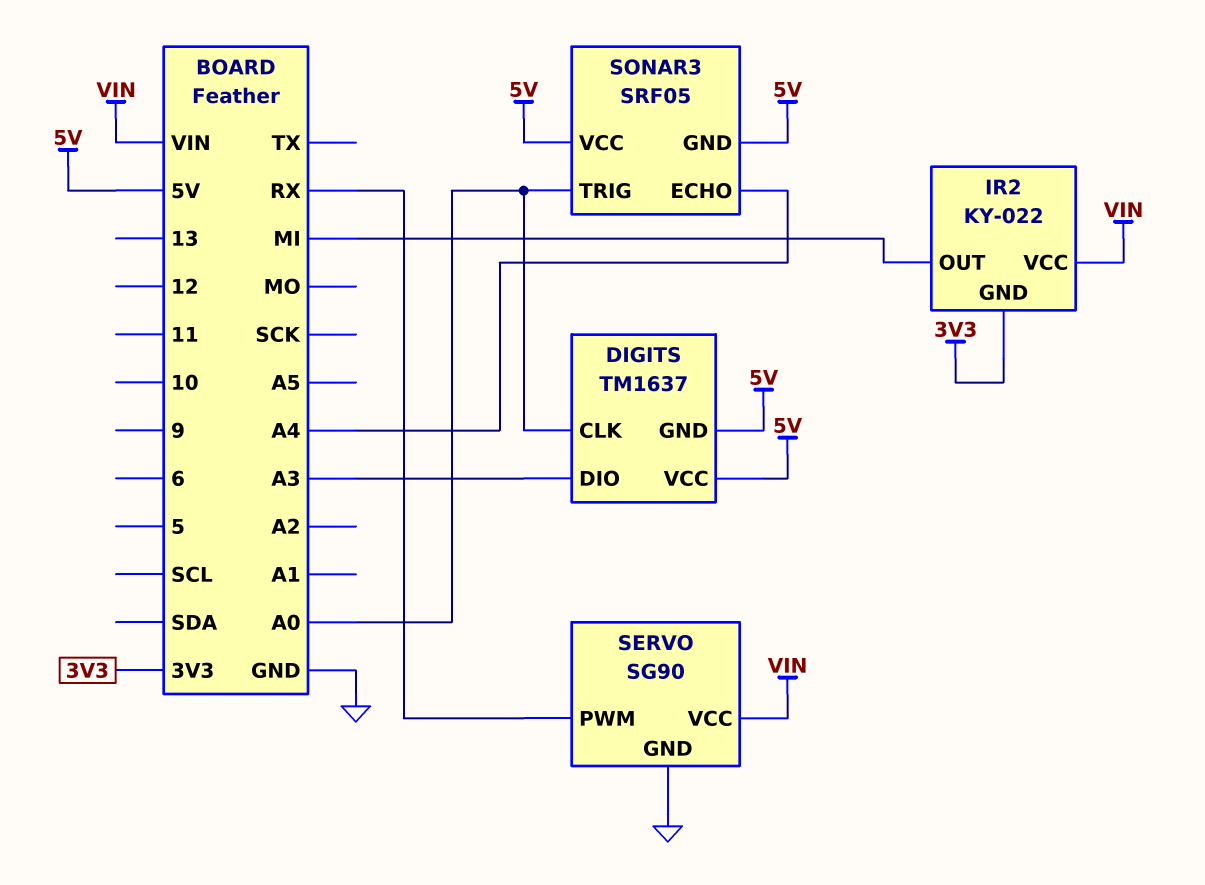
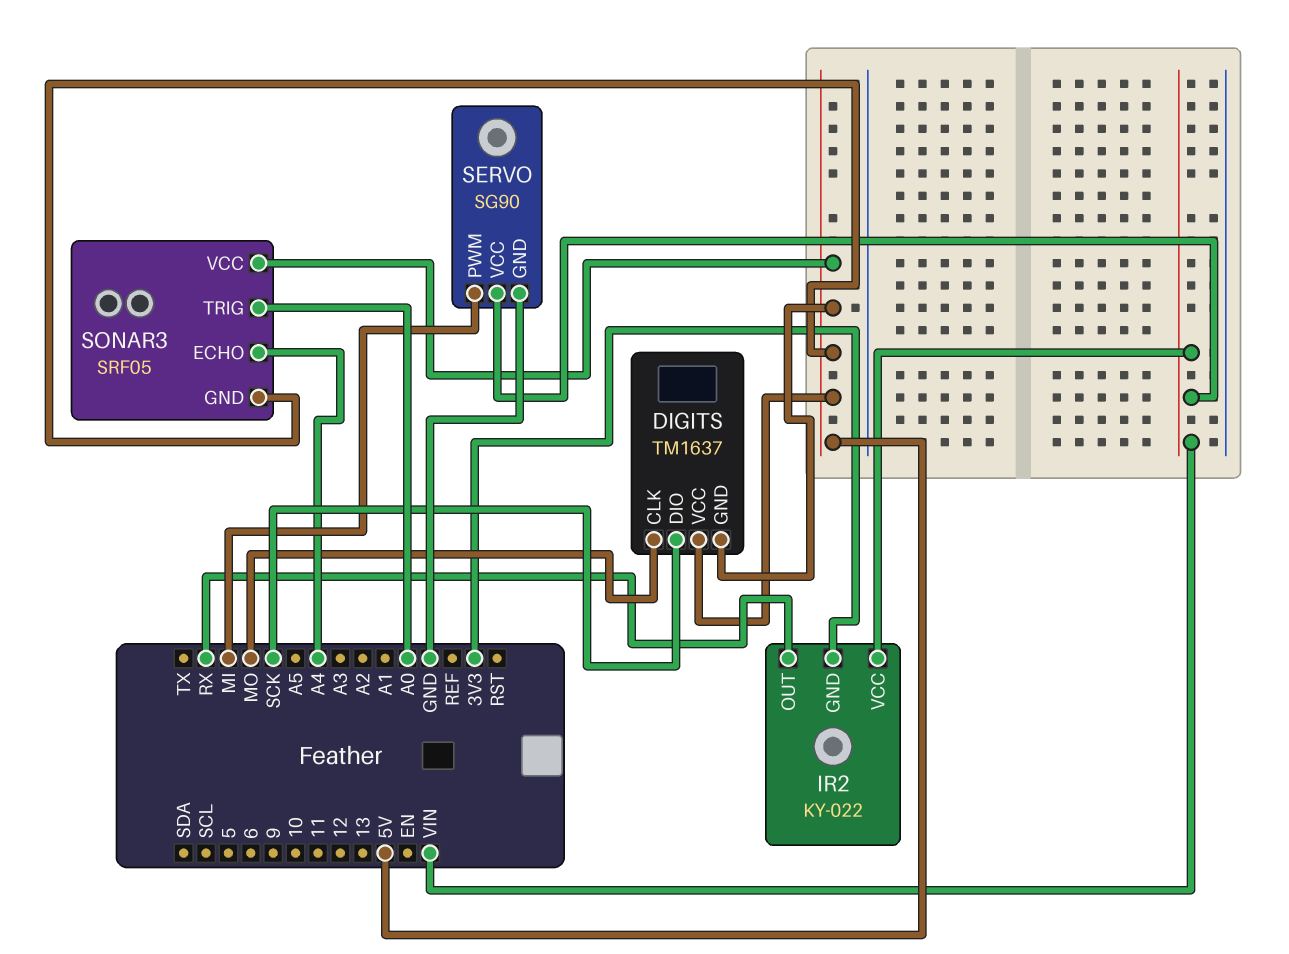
DIGITS pin CLK: A0 -> MO
DIGITS pin DIO: A3 -> SCK
IR2 pin OUT: MI -> RX
SERVO pin PWM: RX -> MI

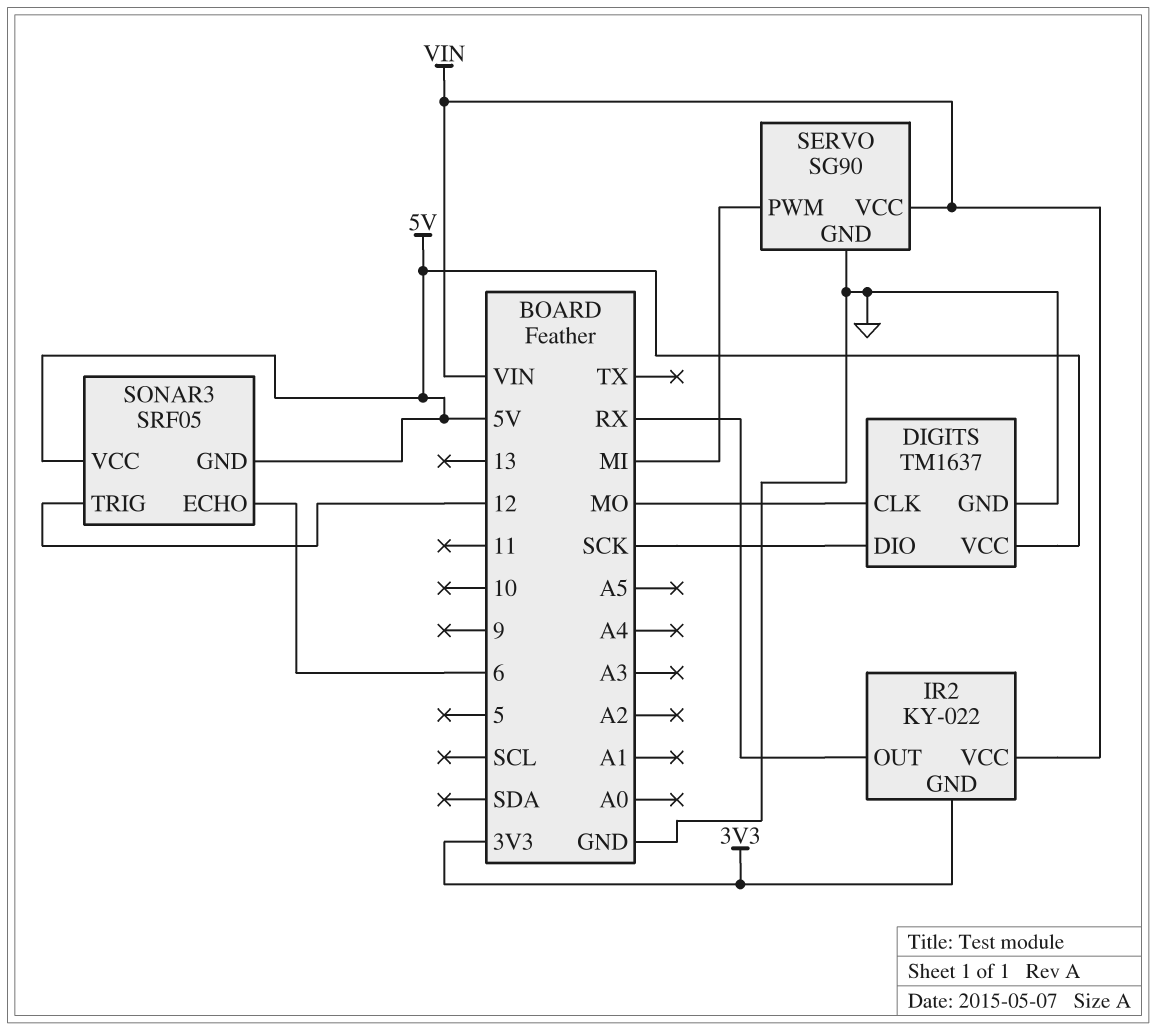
DIGITS pin GND: 5V -> GND
SONAR3 pin ECHO: A4 -> 6
SONAR3 pin TRIG: A0 -> 12

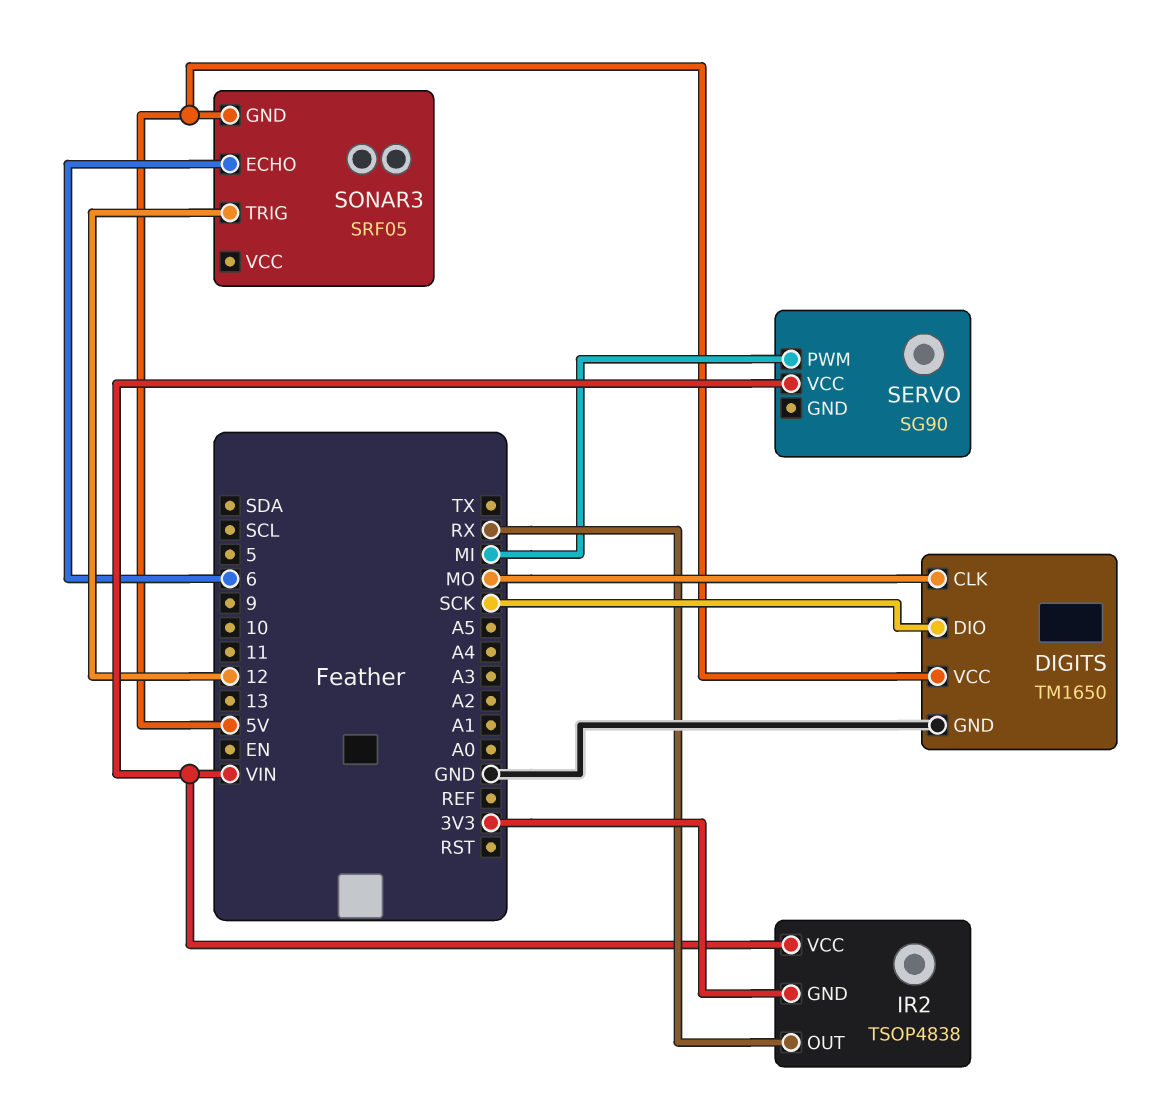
DIGITS: TM1637 -> TM1650
IR2: KY-022 -> TSOP4838
SERVO pin GND: GND -> none
SONAR3 pin VCC: 5V -> none

